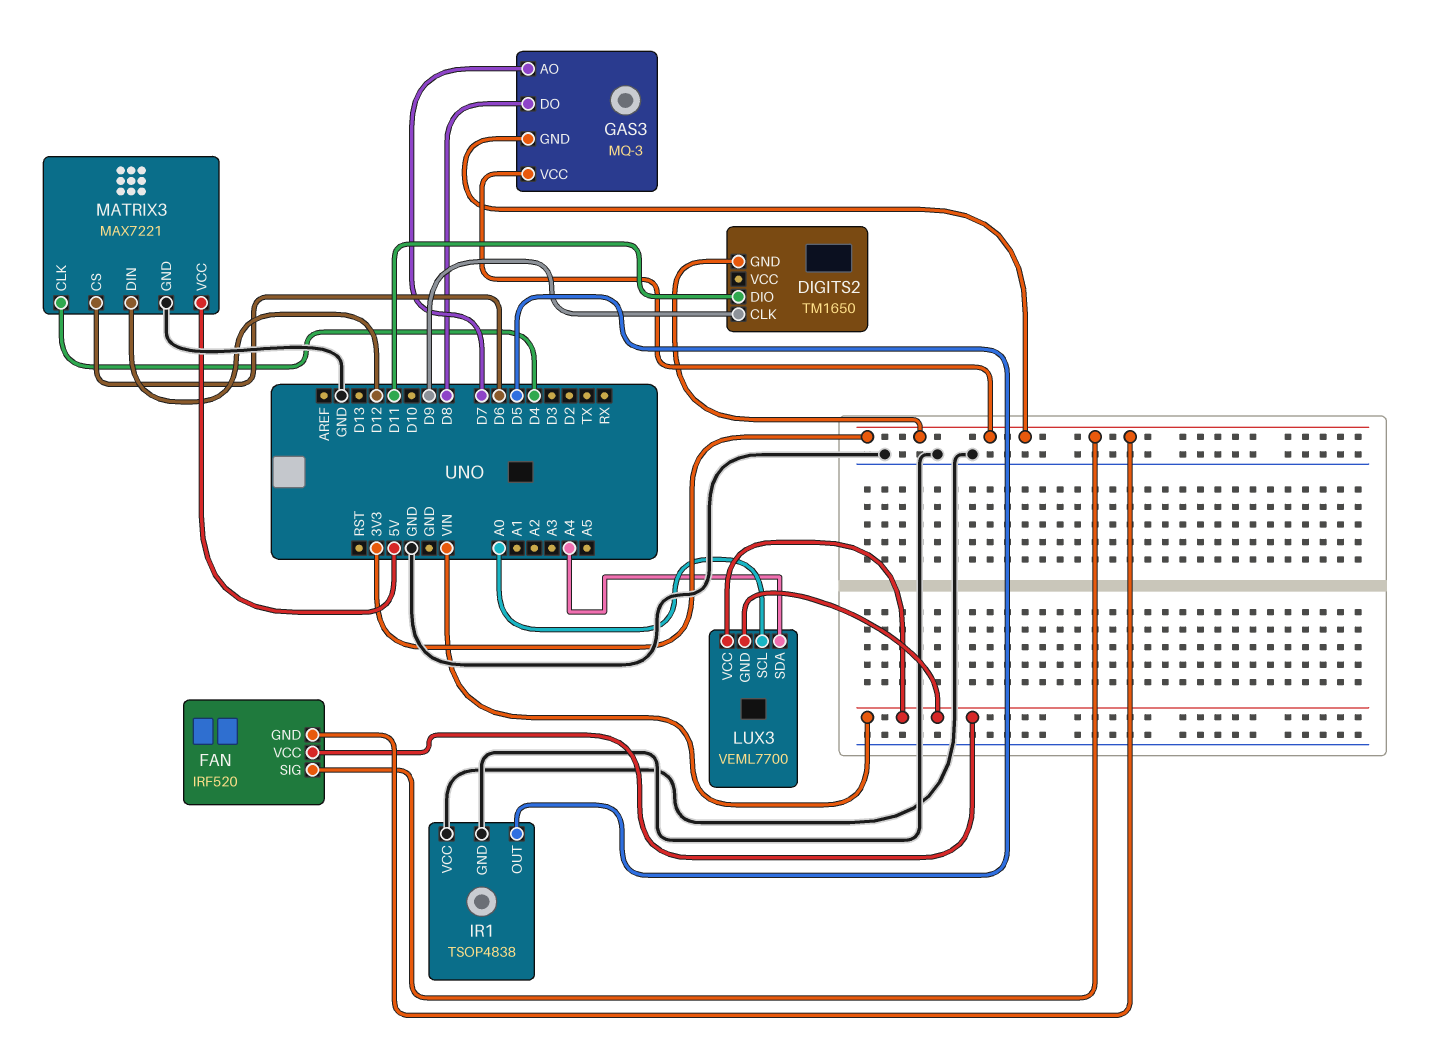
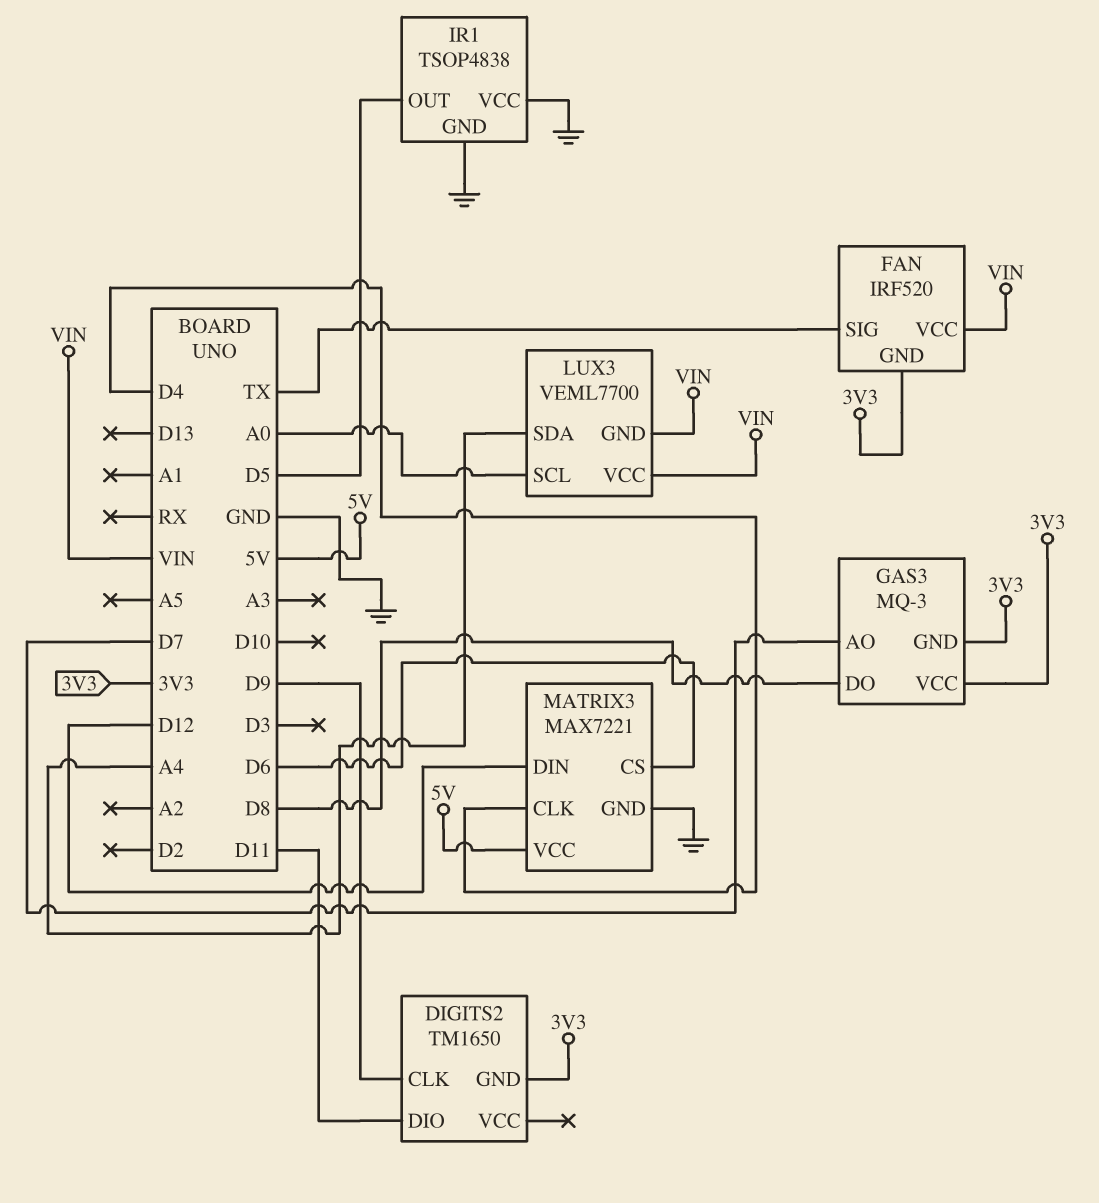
FAN pin SIG: 3V3 -> TX

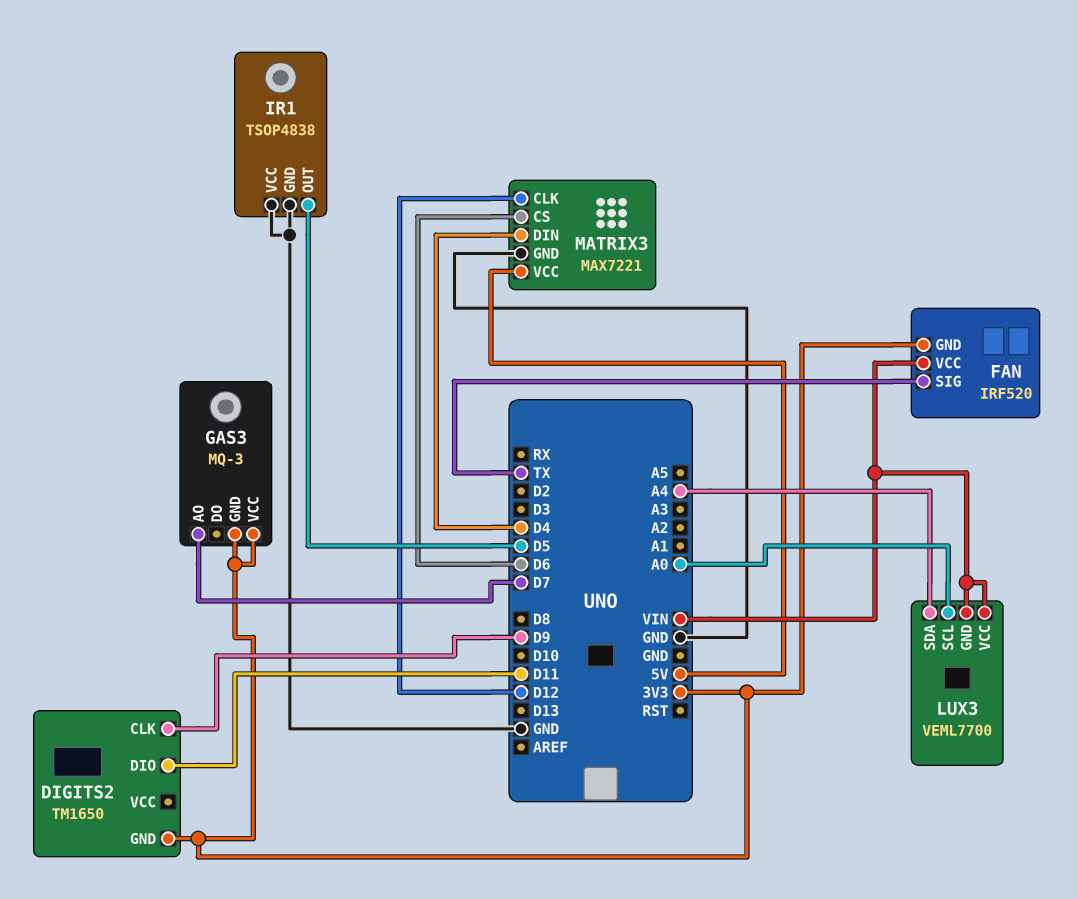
GAS3 pin DO: D8 -> none
MATRIX3 pin CLK: D4 -> D12
MATRIX3 pin DIN: D12 -> D4

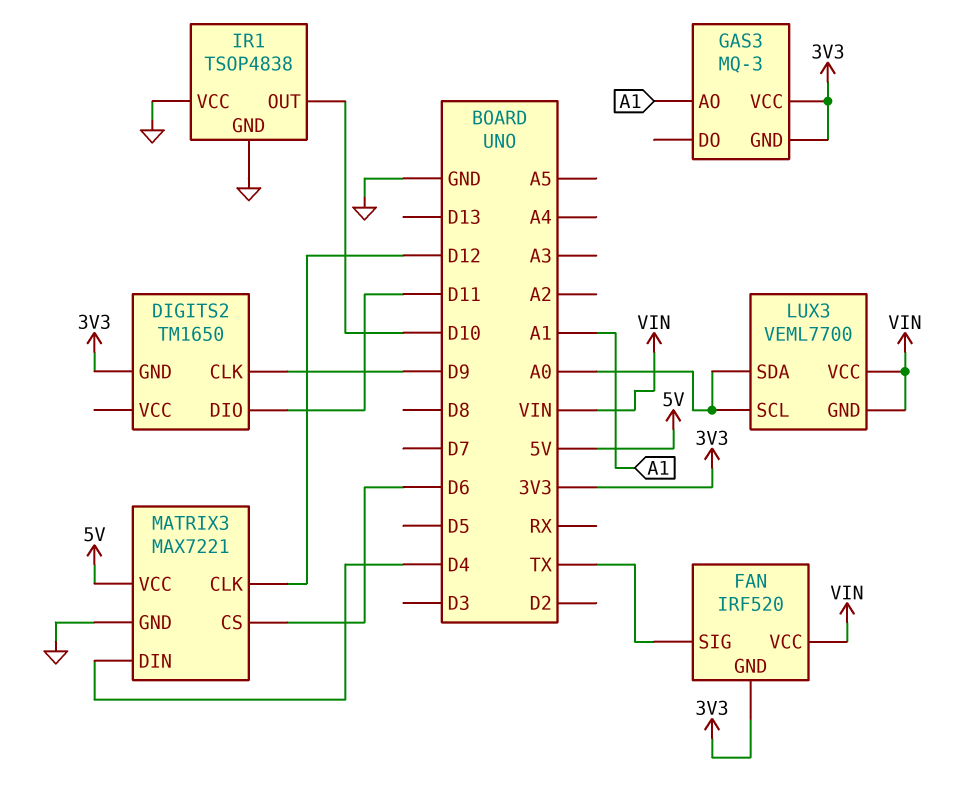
GAS3 pin AO: D7 -> A1
IR1 pin OUT: D5 -> D10
LUX3 pin SDA: A4 -> A0

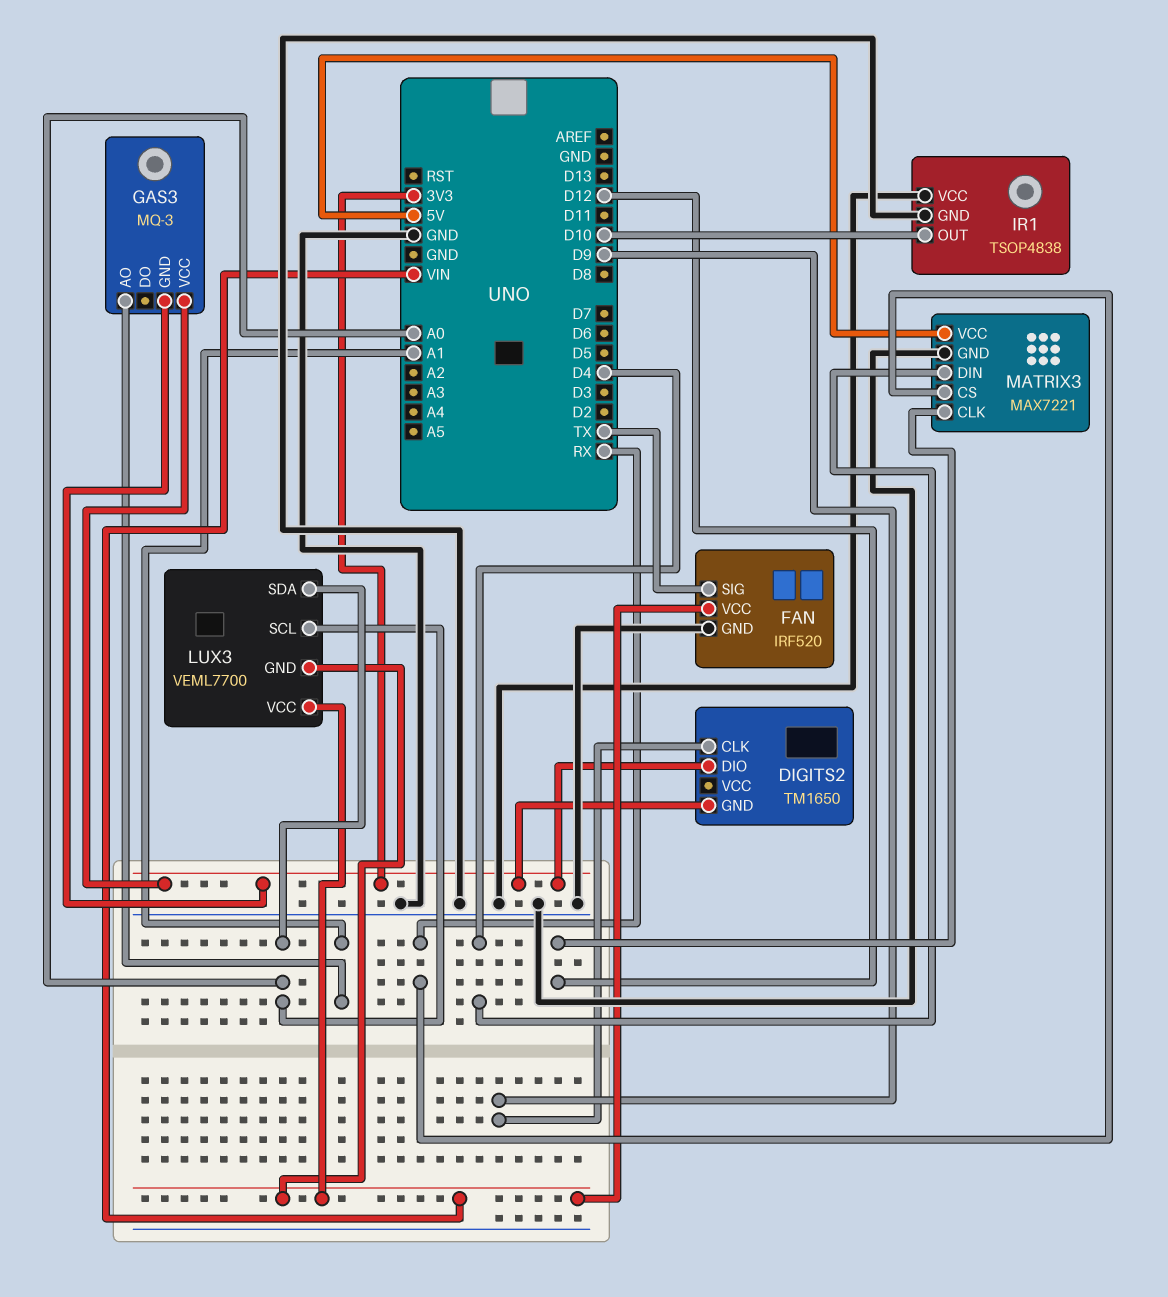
DIGITS2 pin DIO: D11 -> 3V3
FAN pin GND: 3V3 -> GND
MATRIX3 pin CS: D6 -> RX

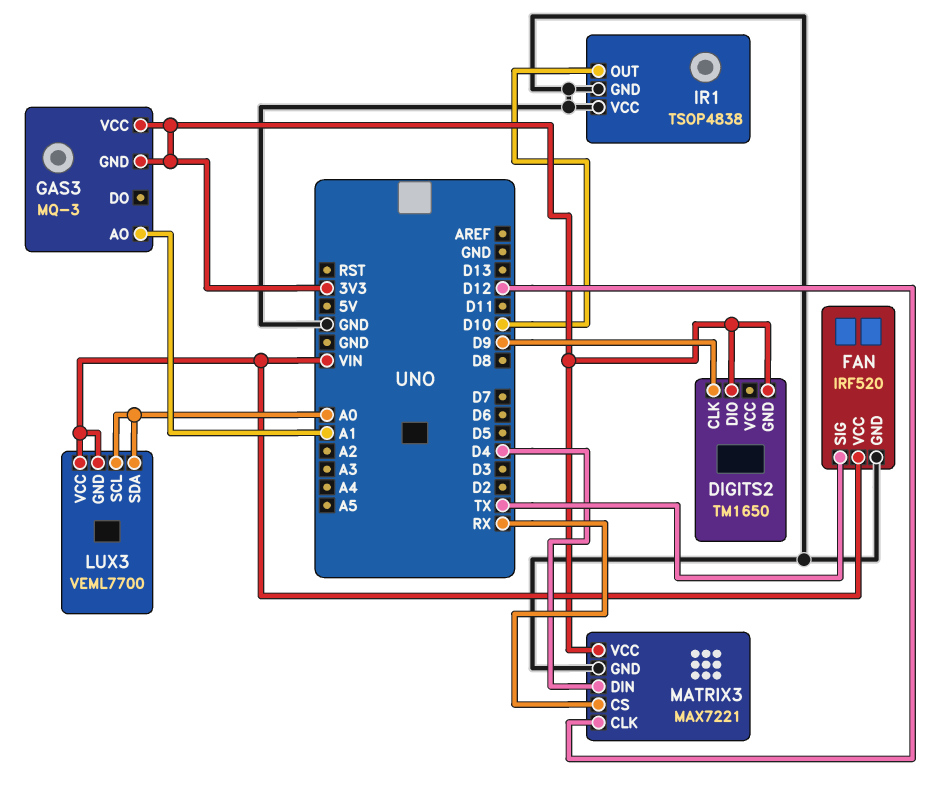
MATRIX3 pin VCC: 5V -> 3V3

